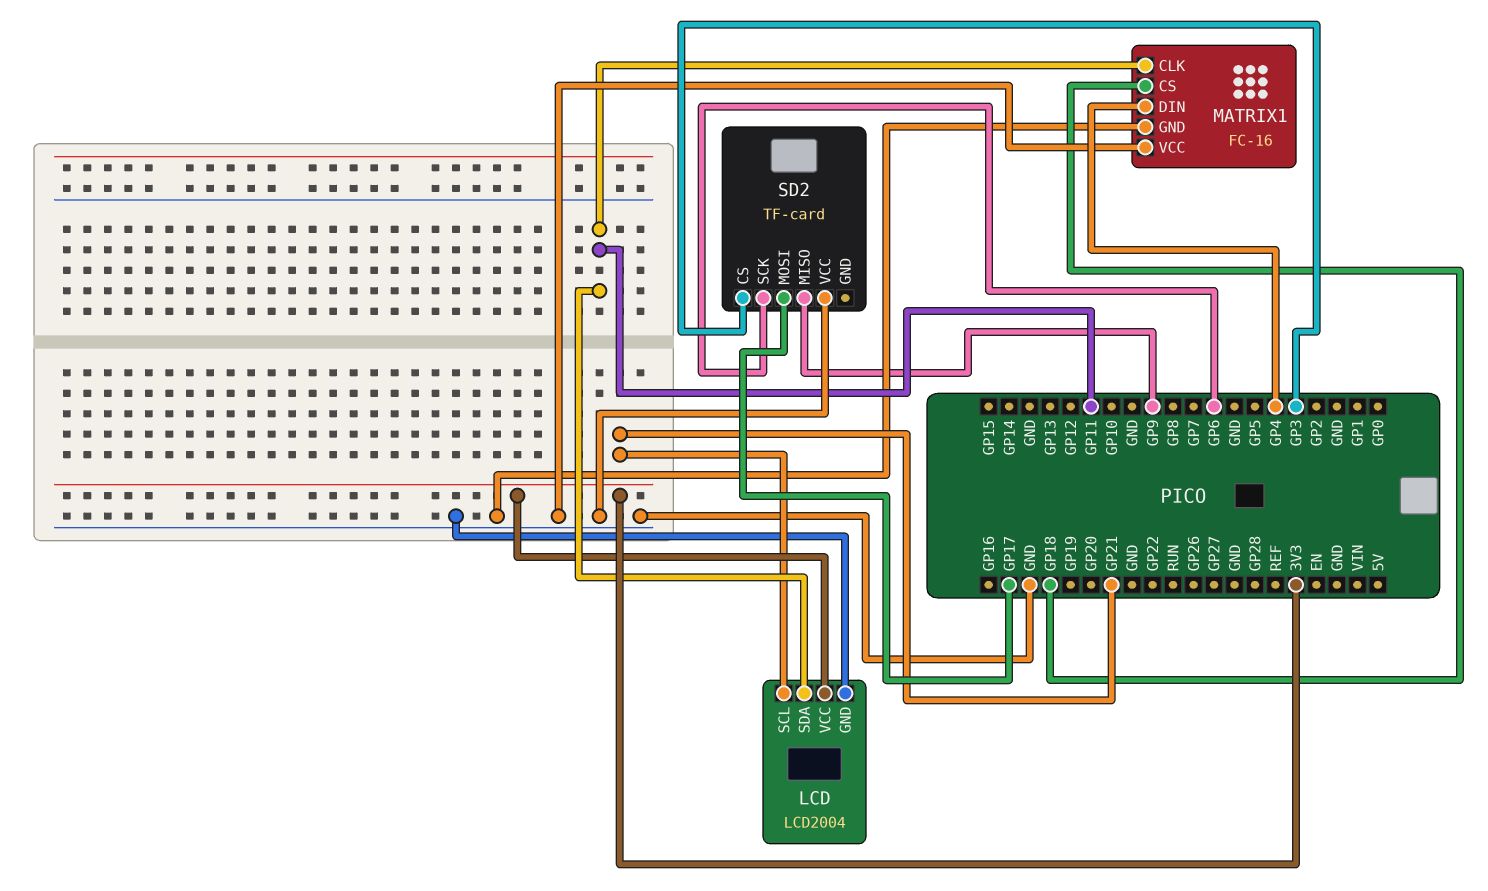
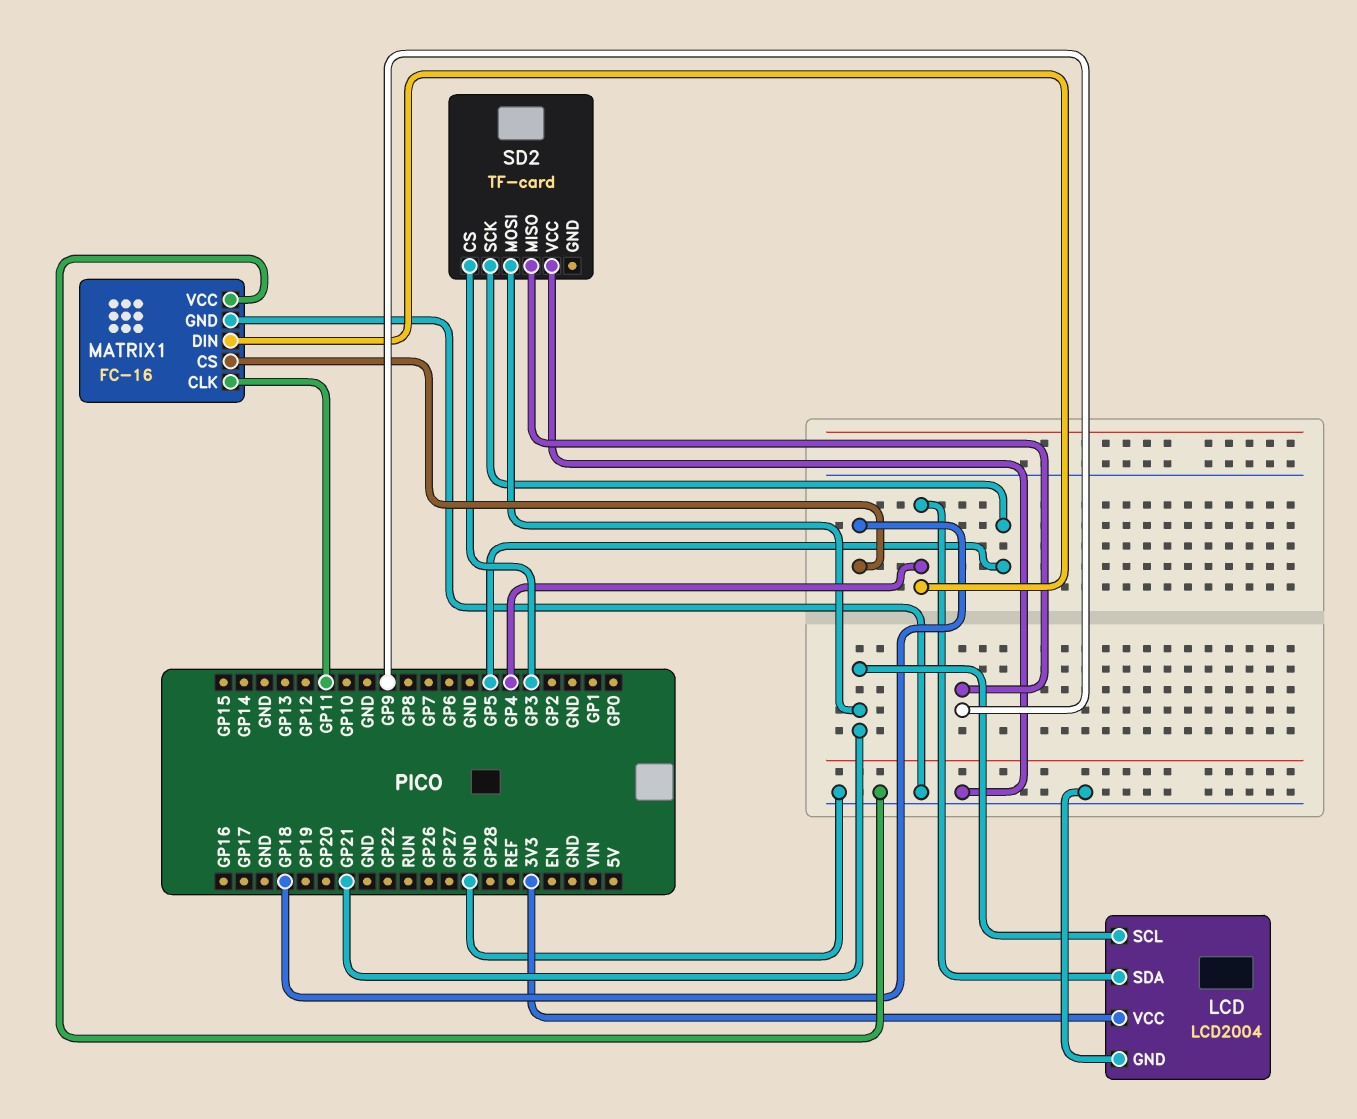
LCD pin SDA: GP11 -> GP4
SD2 pin MOSI: GP17 -> GP21
SD2 pin SCK: GP6 -> GP5

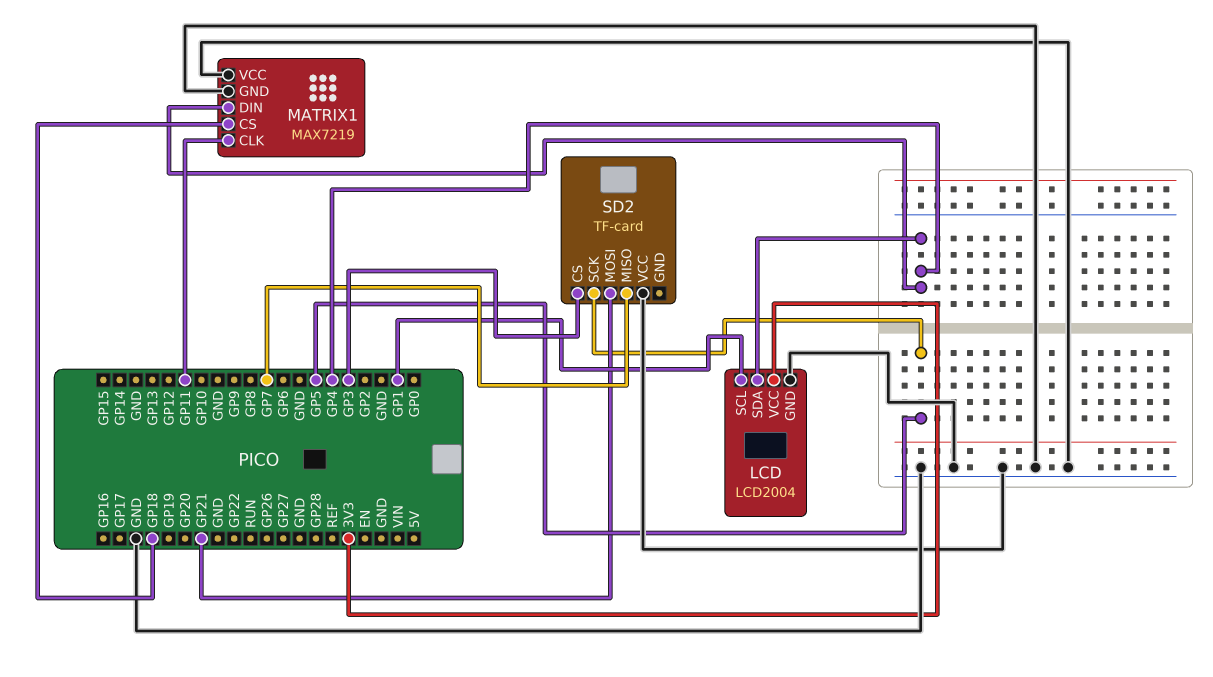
LCD pin SCL: GP21 -> GP1
MATRIX1: FC-16 -> MAX7219
SD2 pin MISO: GP9 -> GP7

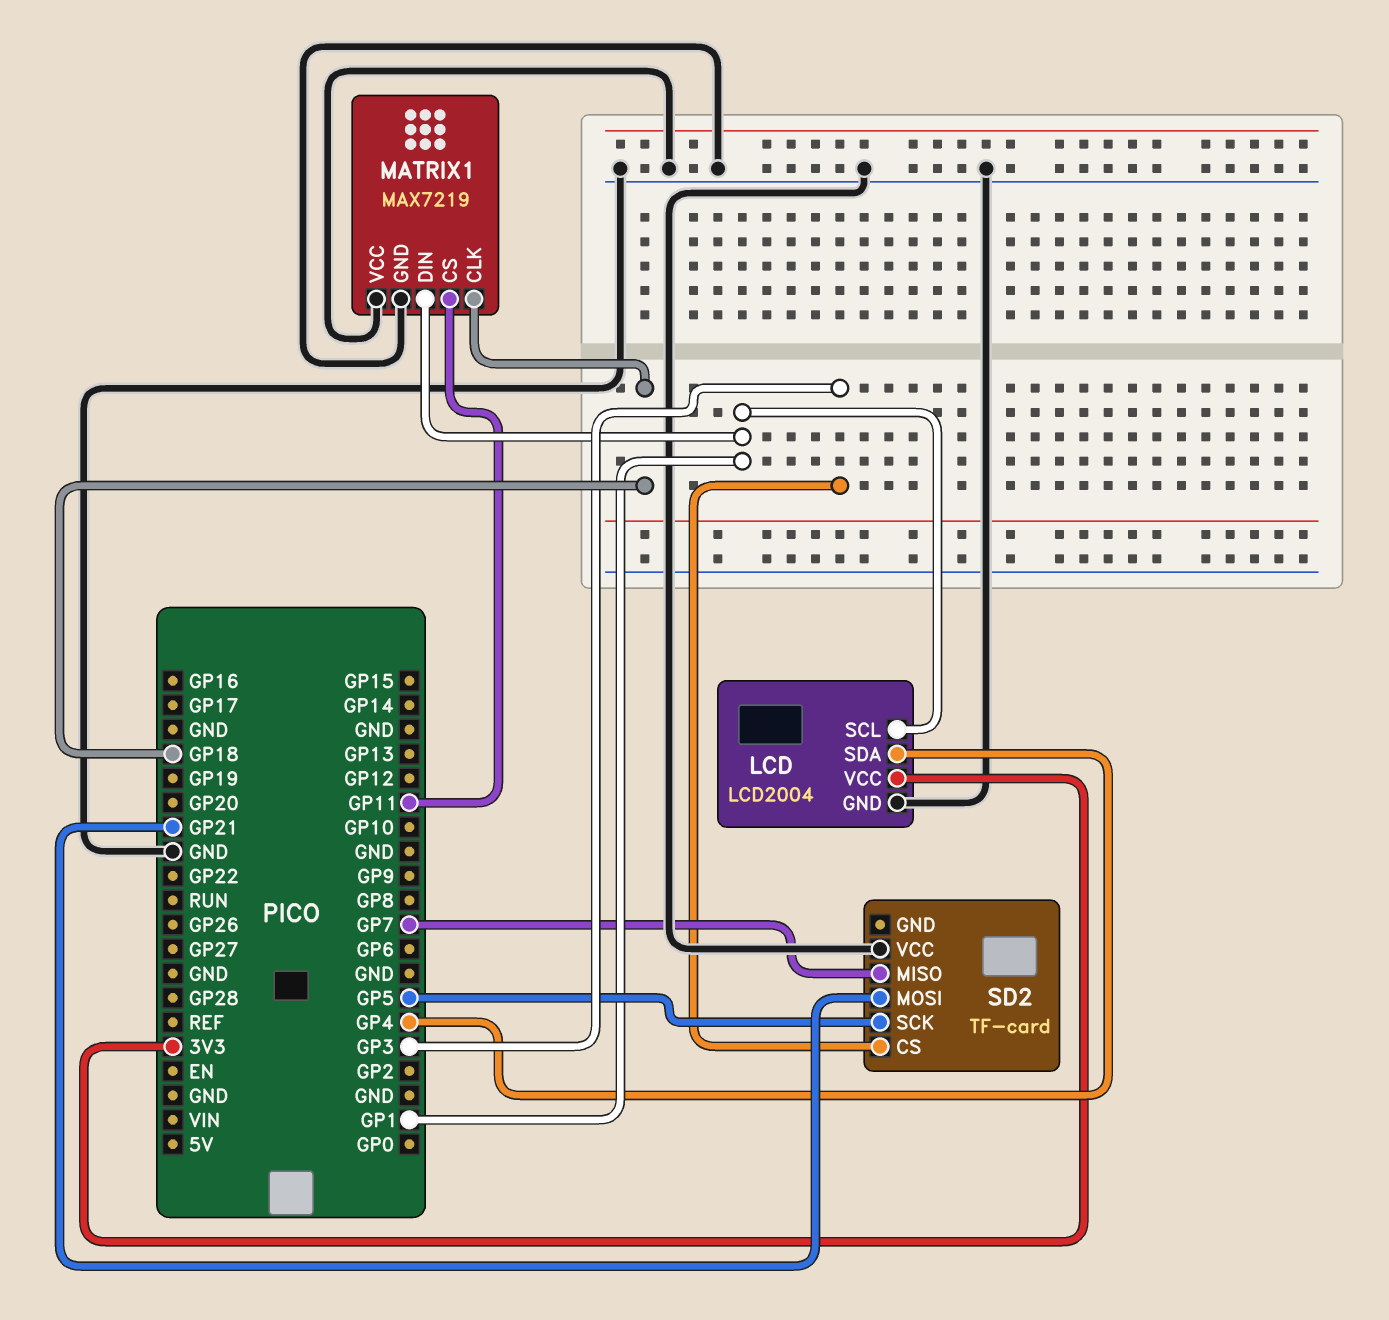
MATRIX1 pin CLK: GP11 -> GP18
MATRIX1 pin CS: GP18 -> GP11
MATRIX1 pin DIN: GP4 -> GP1

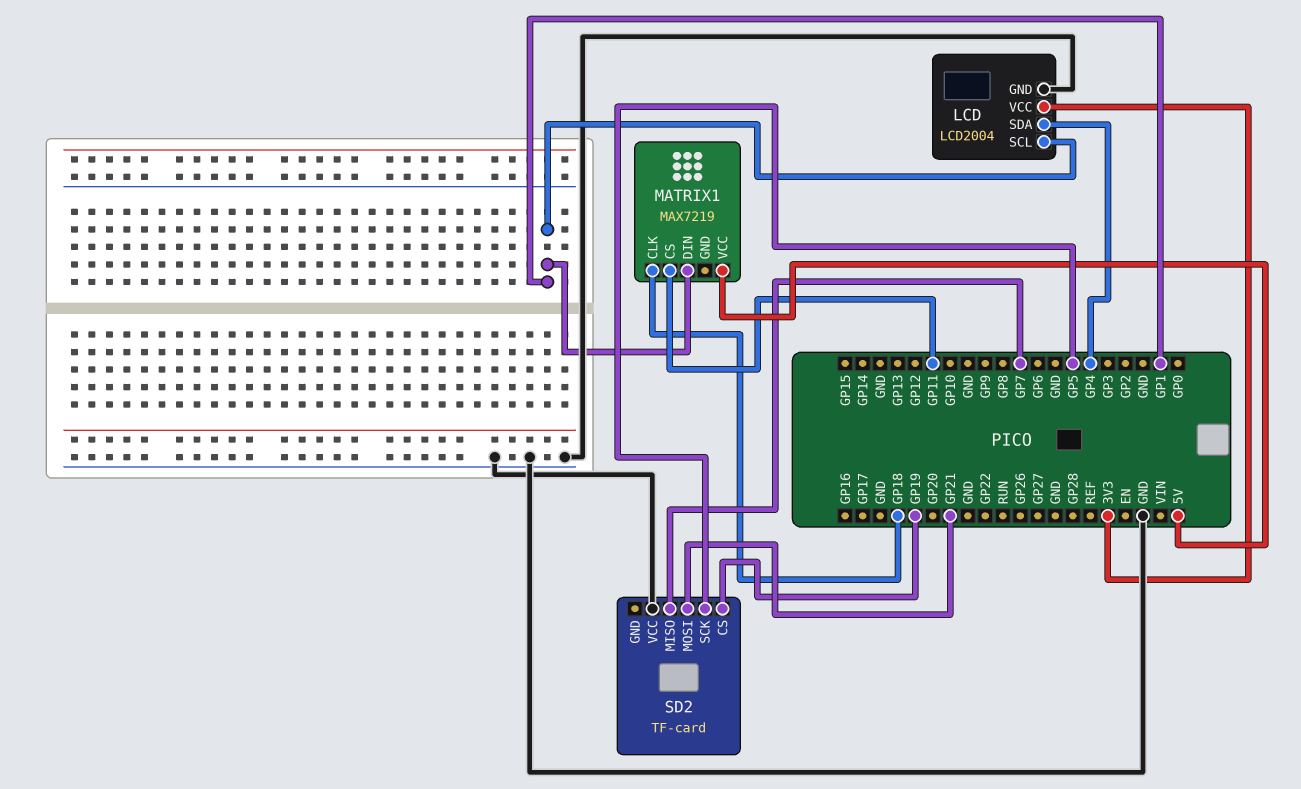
MATRIX1 pin GND: GND -> none
MATRIX1 pin VCC: GND -> 5V
SD2 pin CS: GP3 -> GP19

